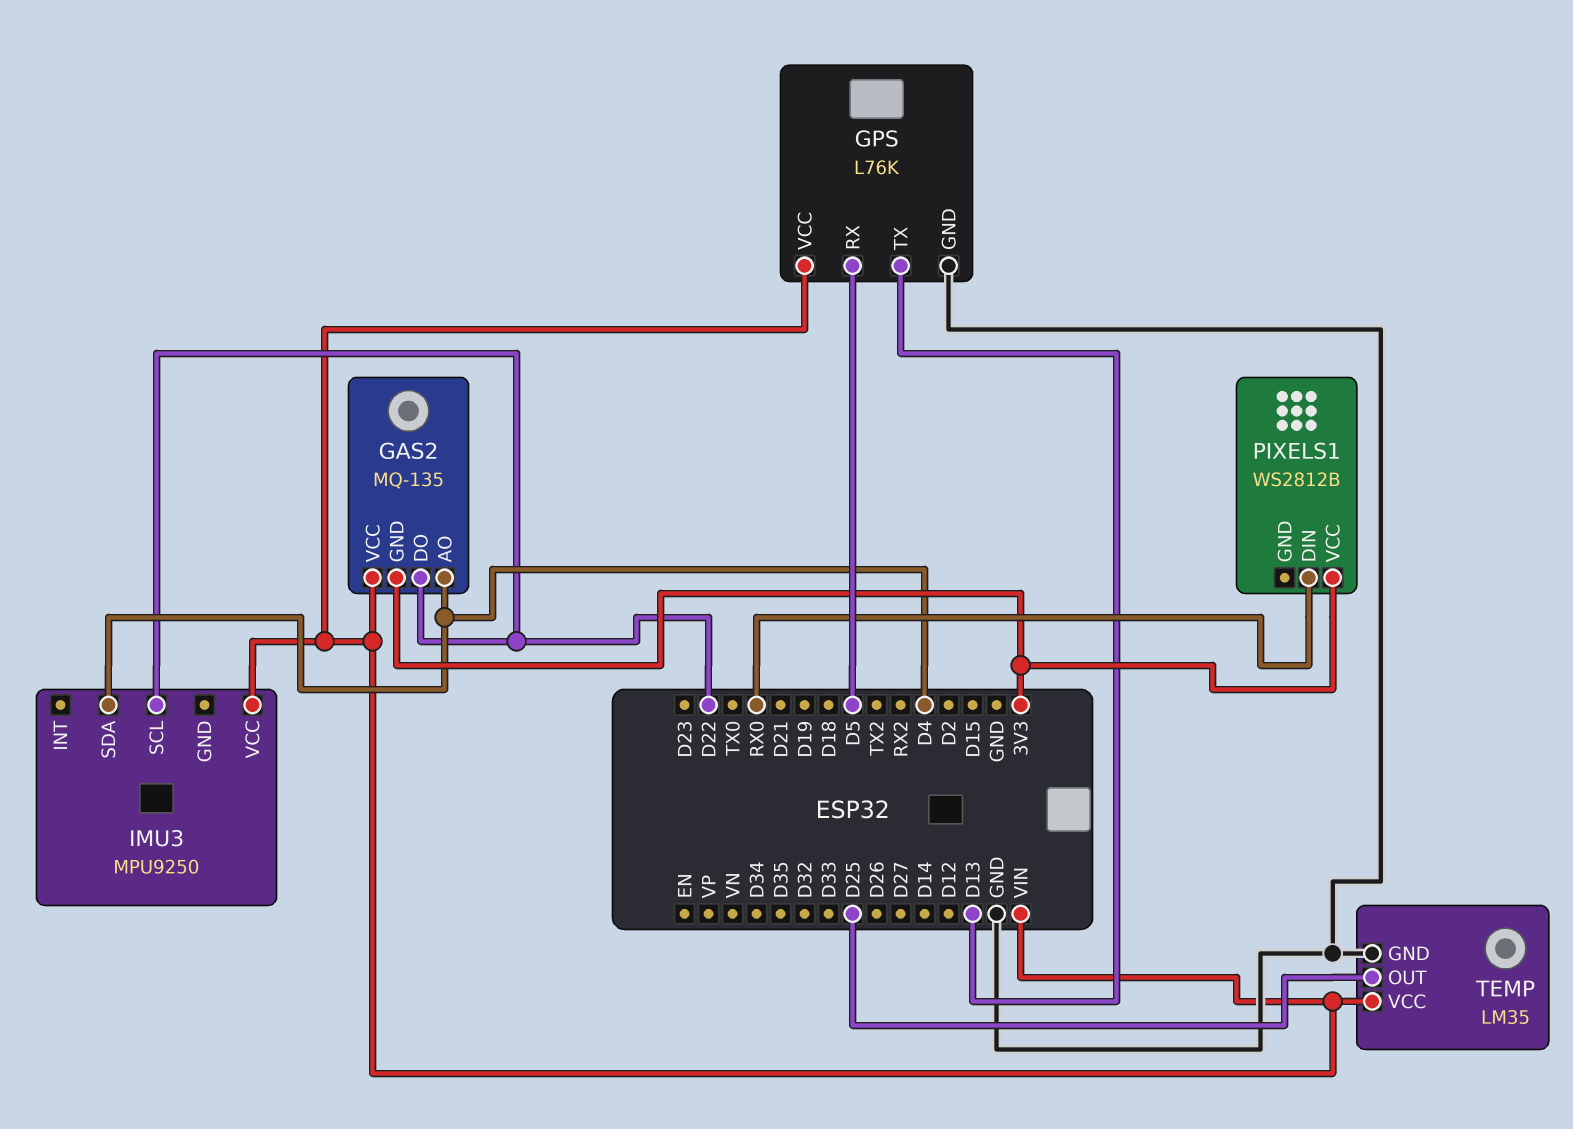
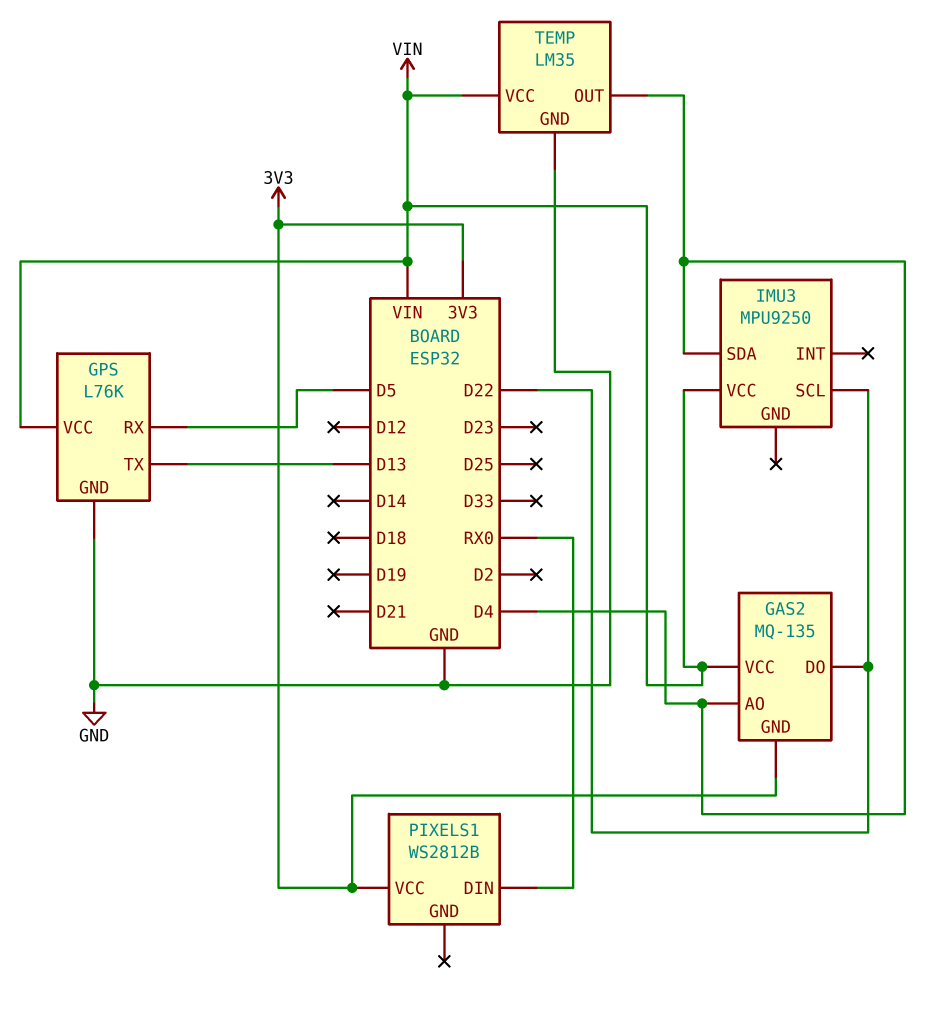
TEMP pin OUT: D25 -> D4

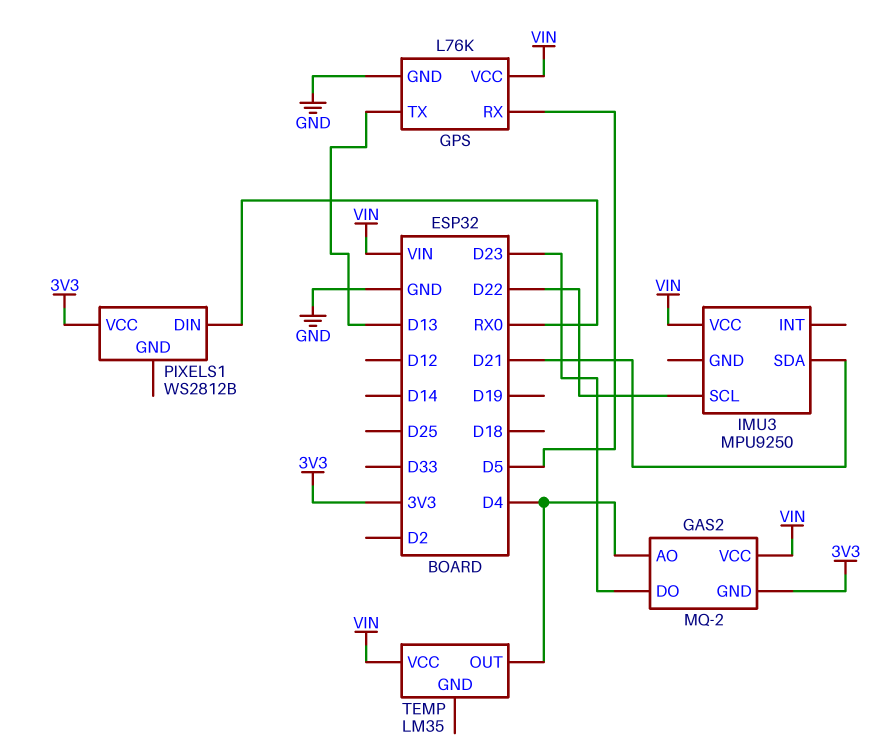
GAS2: MQ-135 -> MQ-2
GAS2 pin DO: D22 -> D23
IMU3 pin SDA: D4 -> D21
TEMP pin GND: GND -> none

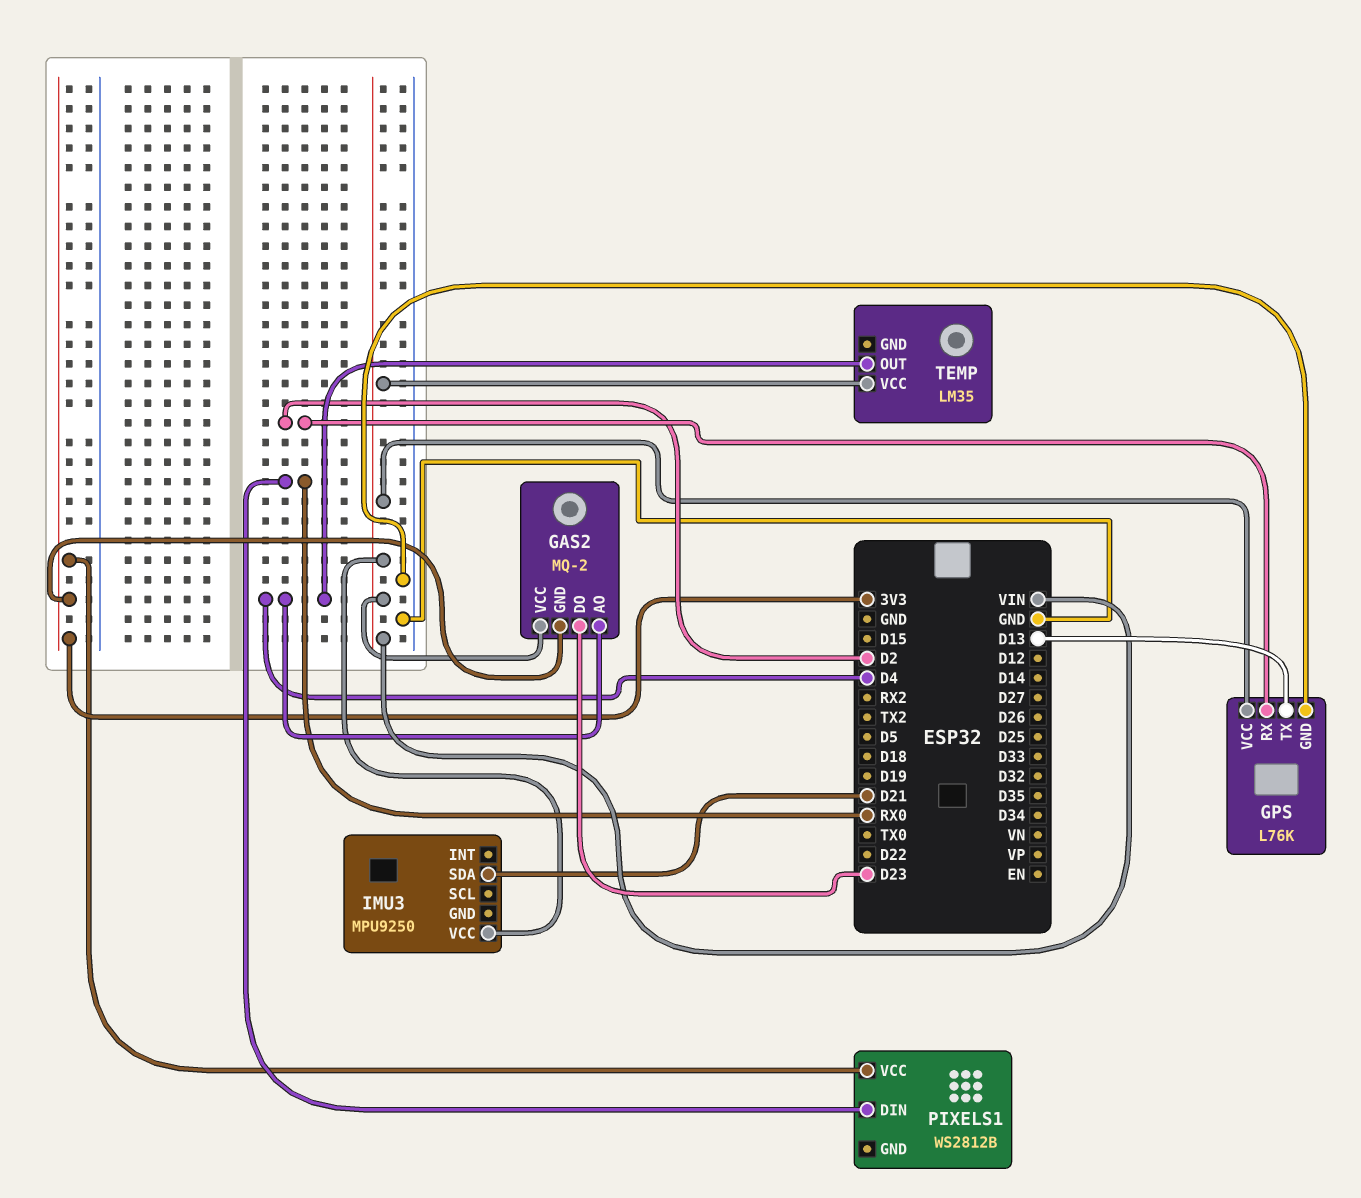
GPS pin RX: D5 -> D2
IMU3 pin SCL: D22 -> none

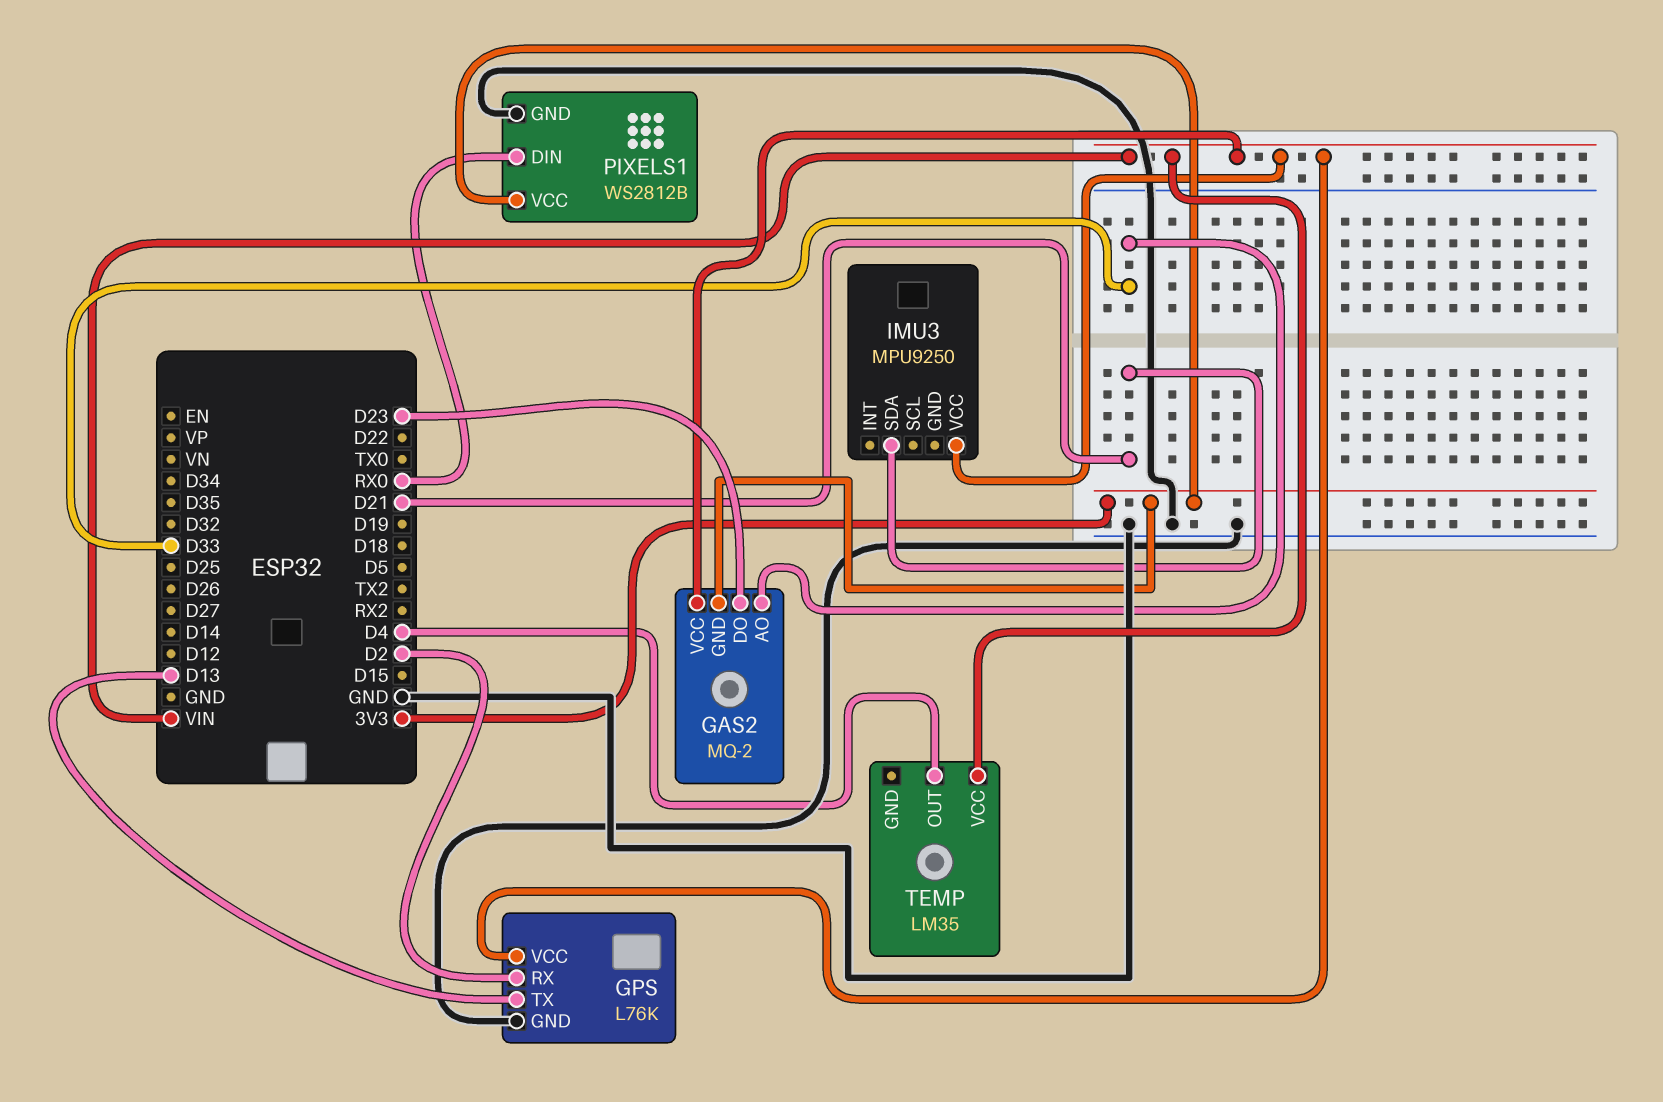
GAS2 pin AO: D4 -> D33
PIXELS1 pin GND: none -> GND

